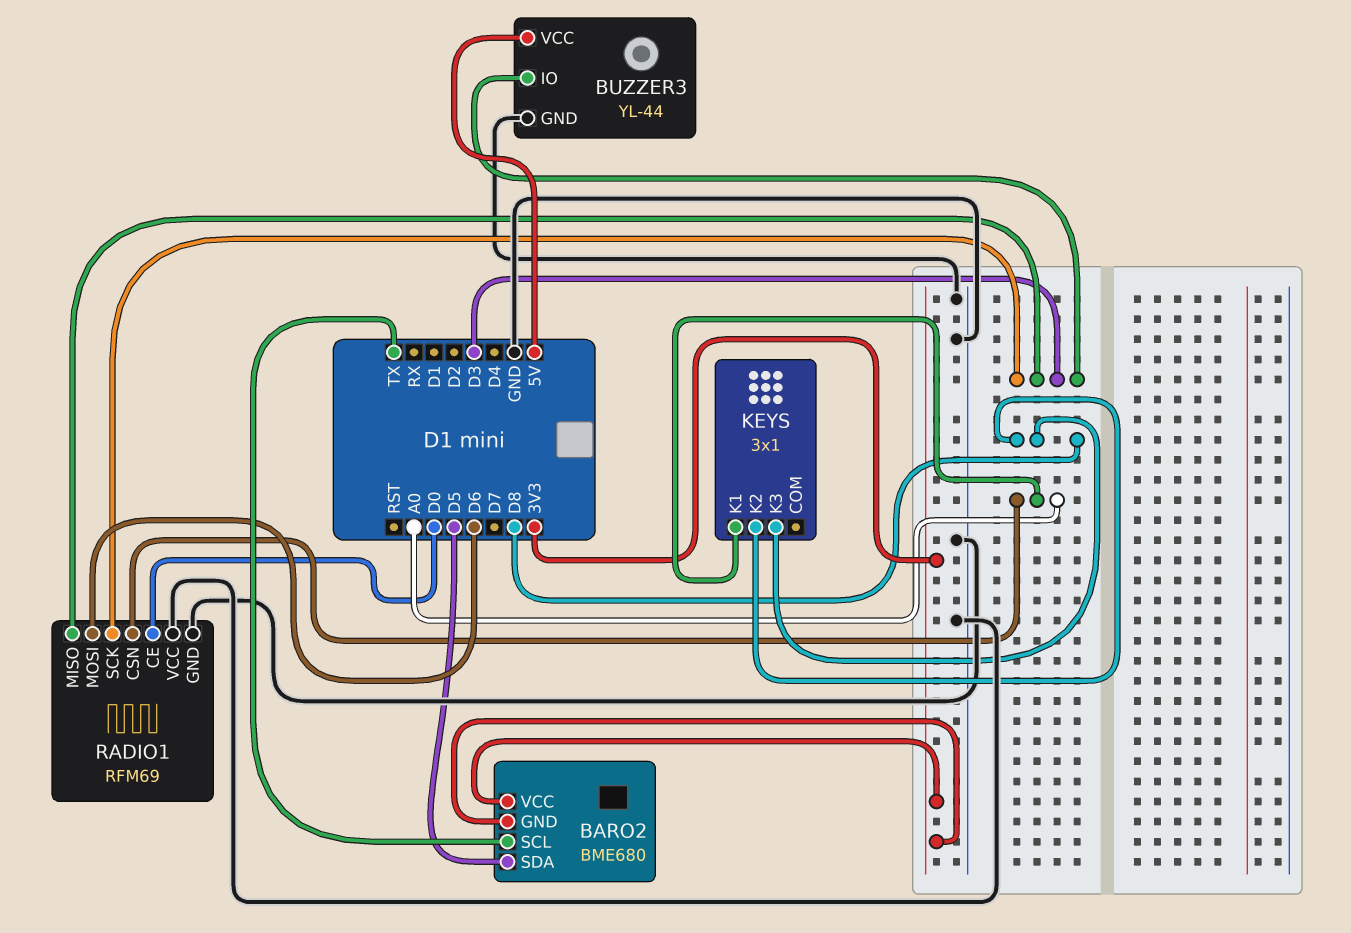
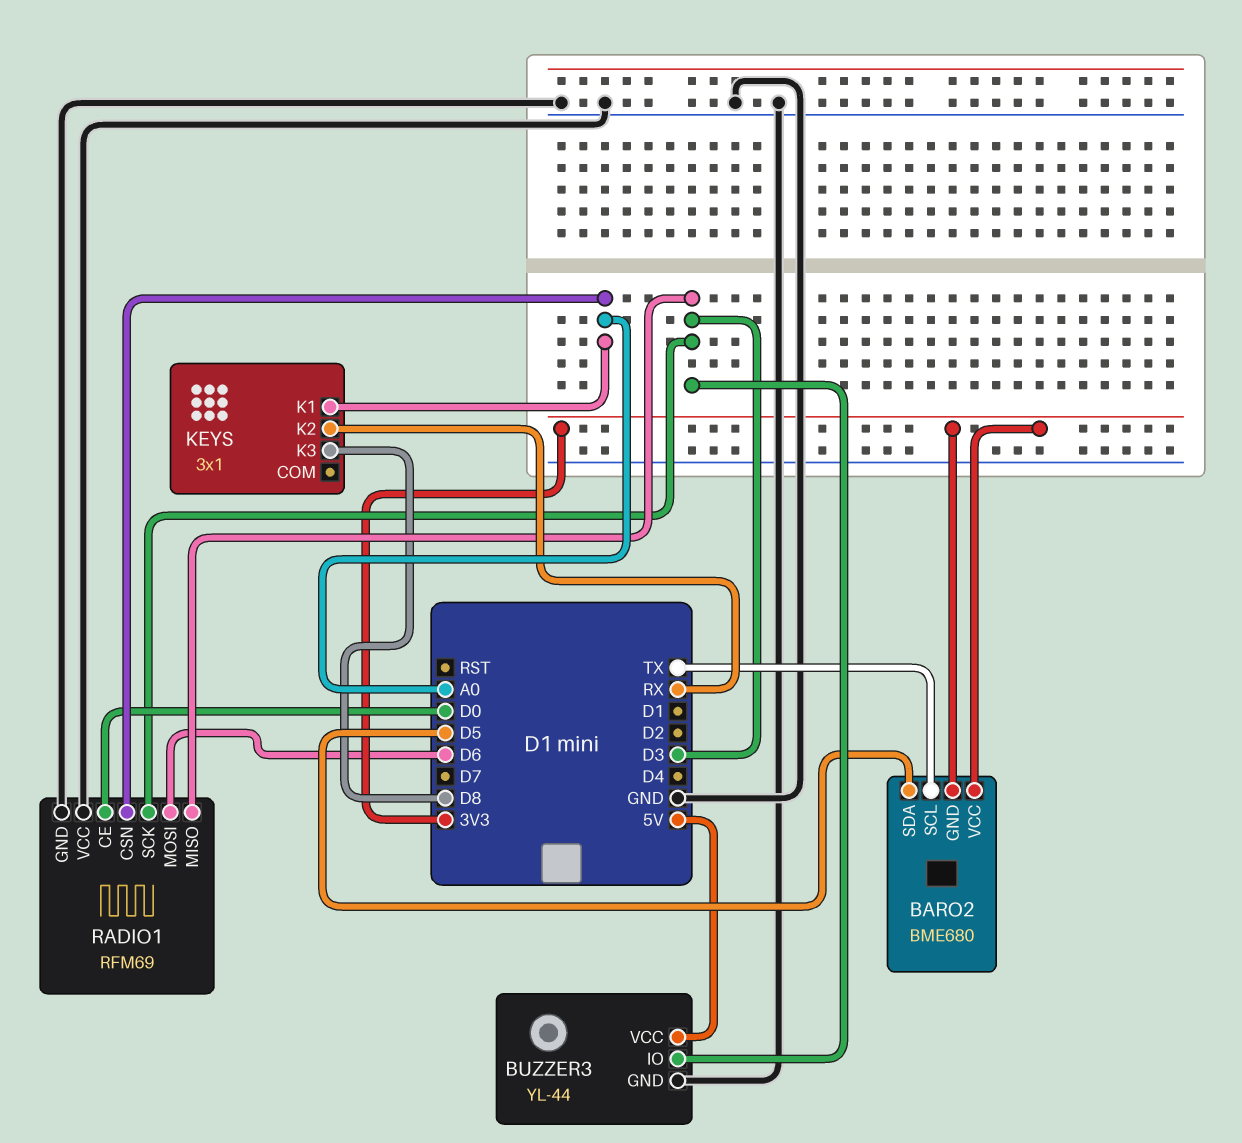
KEYS pin K2: D8 -> RX

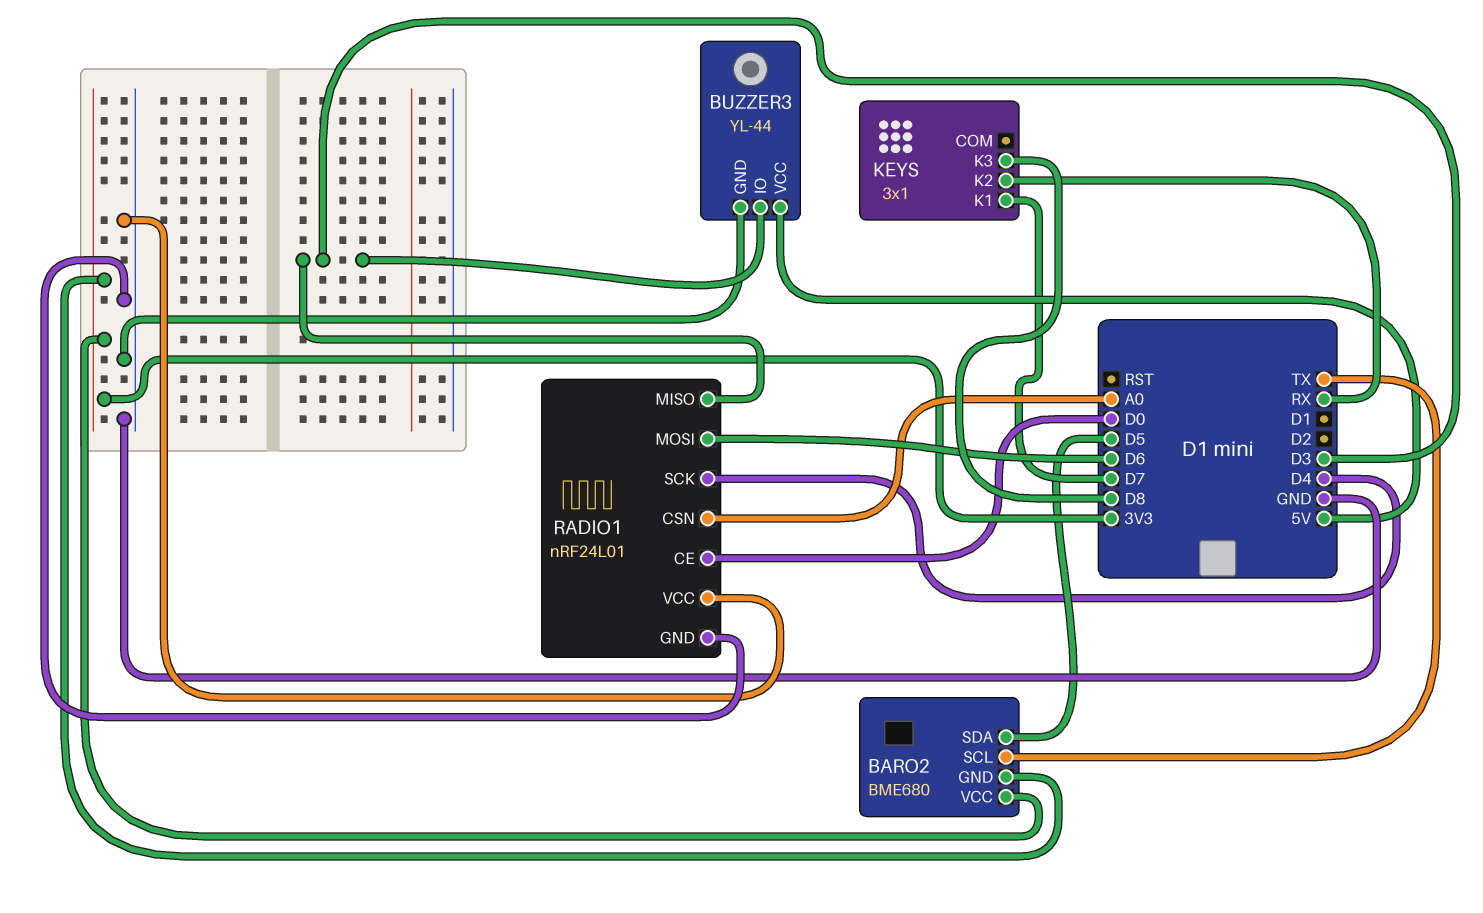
KEYS pin K1: A0 -> D7
RADIO1: RFM69 -> nRF24L01
RADIO1 pin SCK: D3 -> D4

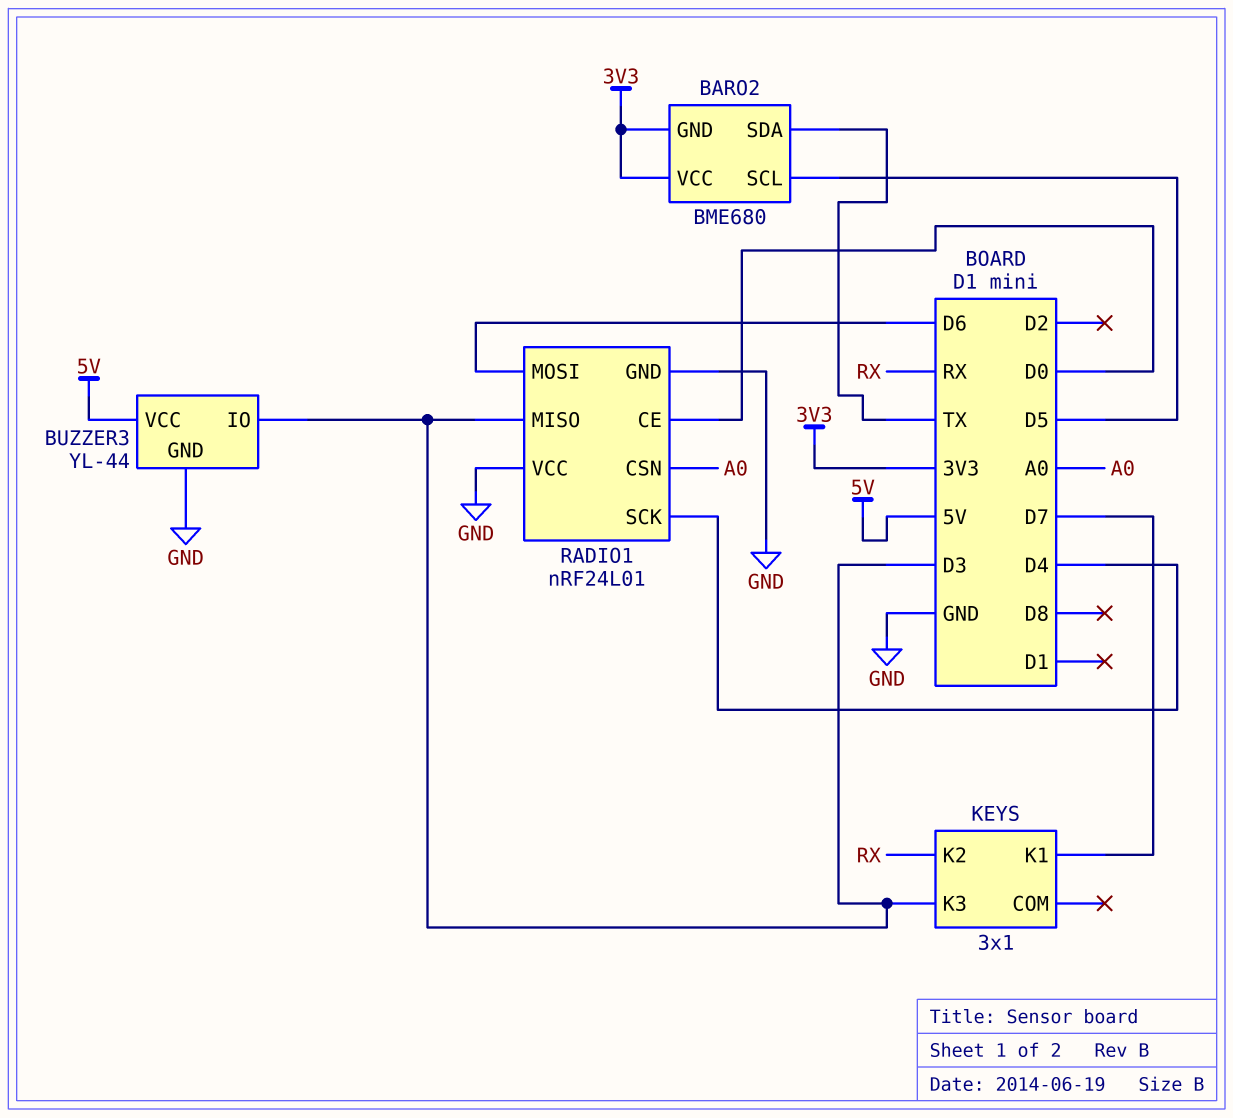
BARO2 pin SCL: TX -> D5
BARO2 pin SDA: D5 -> TX
KEYS pin K3: D8 -> D3

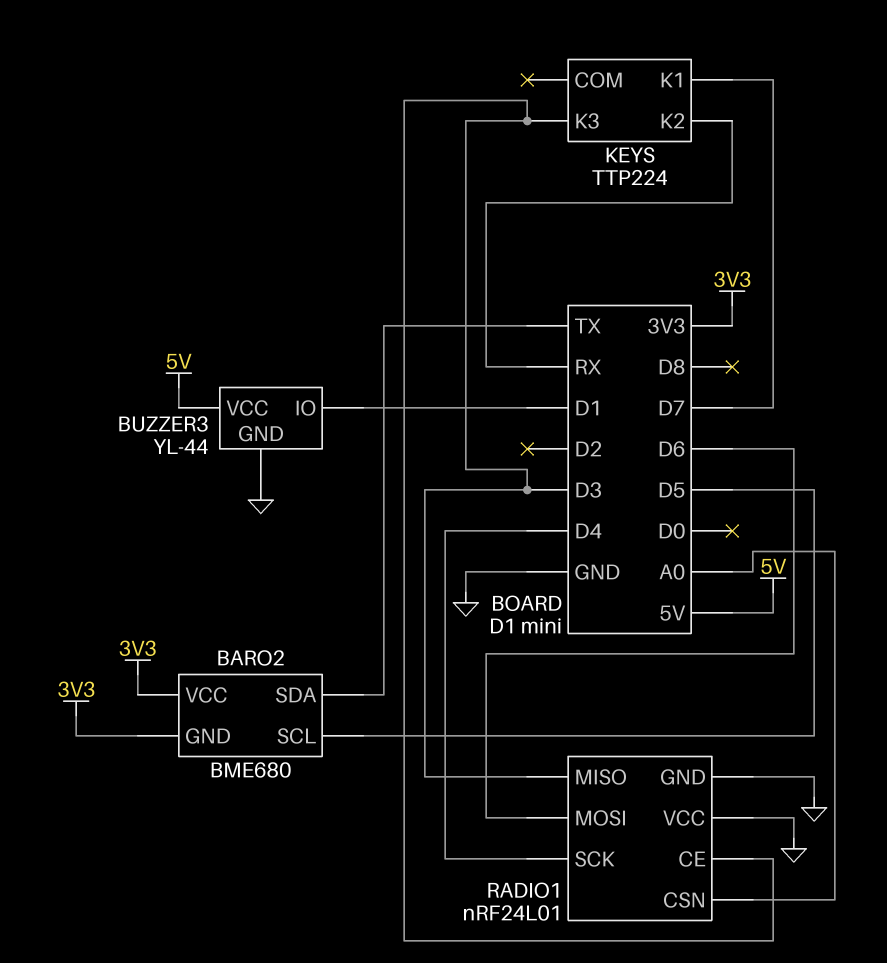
BUZZER3 pin IO: D3 -> D1
KEYS: 3x1 -> TTP224
RADIO1 pin CE: D0 -> D3

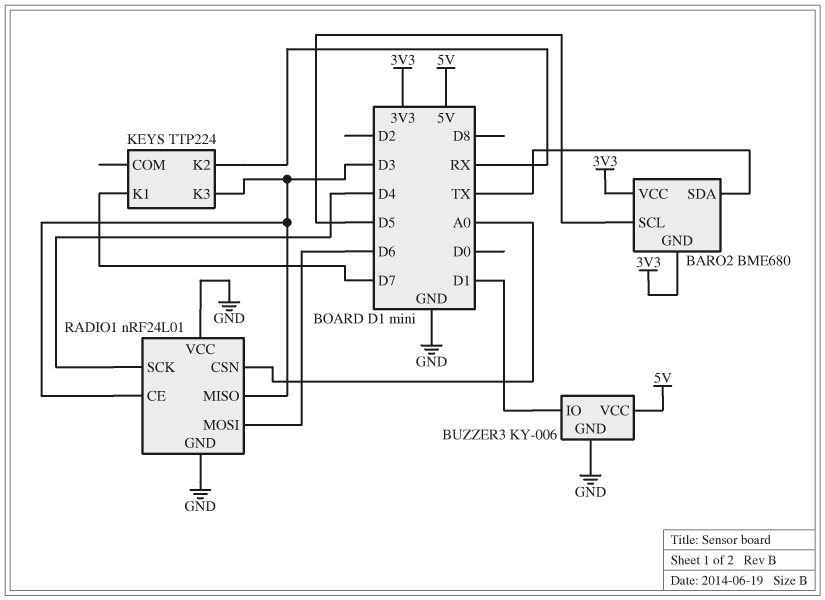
BUZZER3: YL-44 -> KY-006

